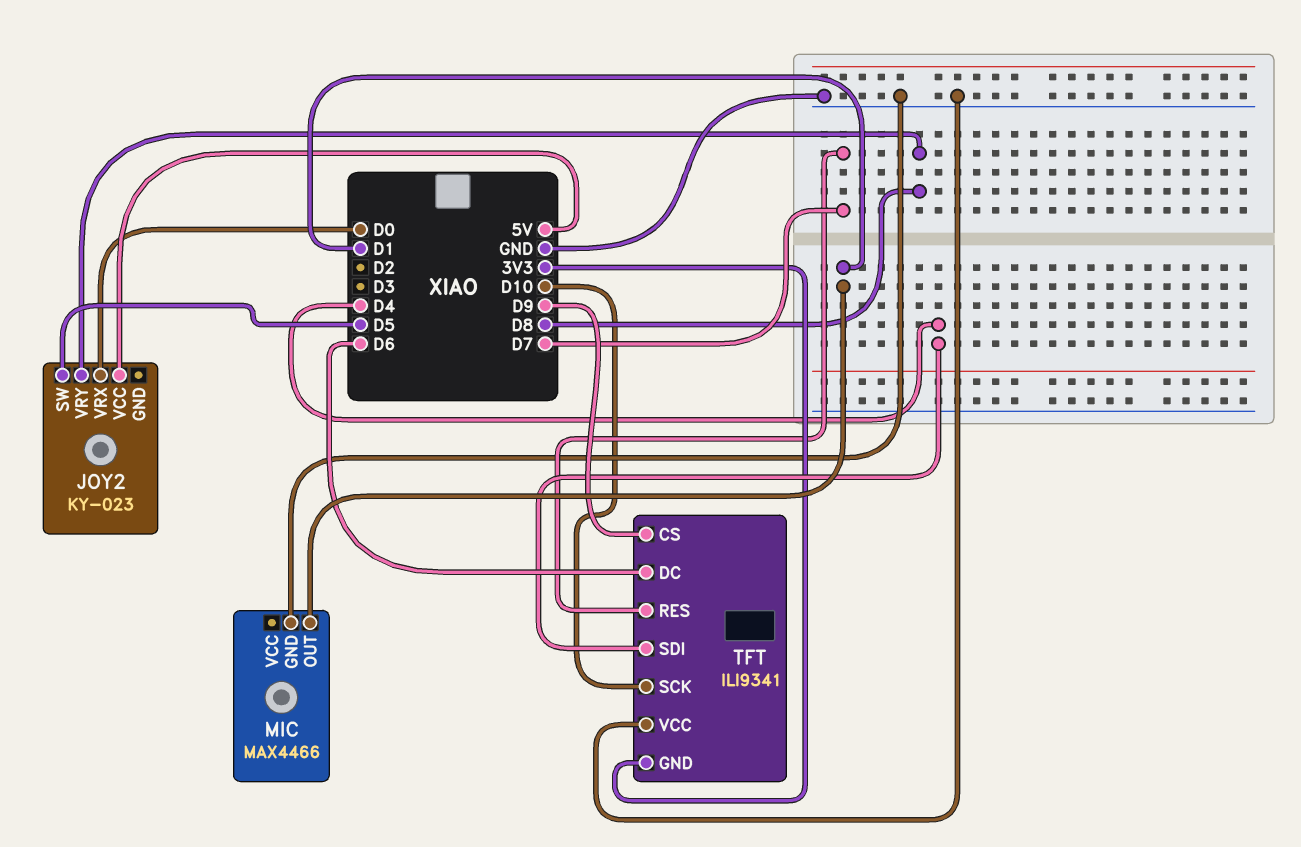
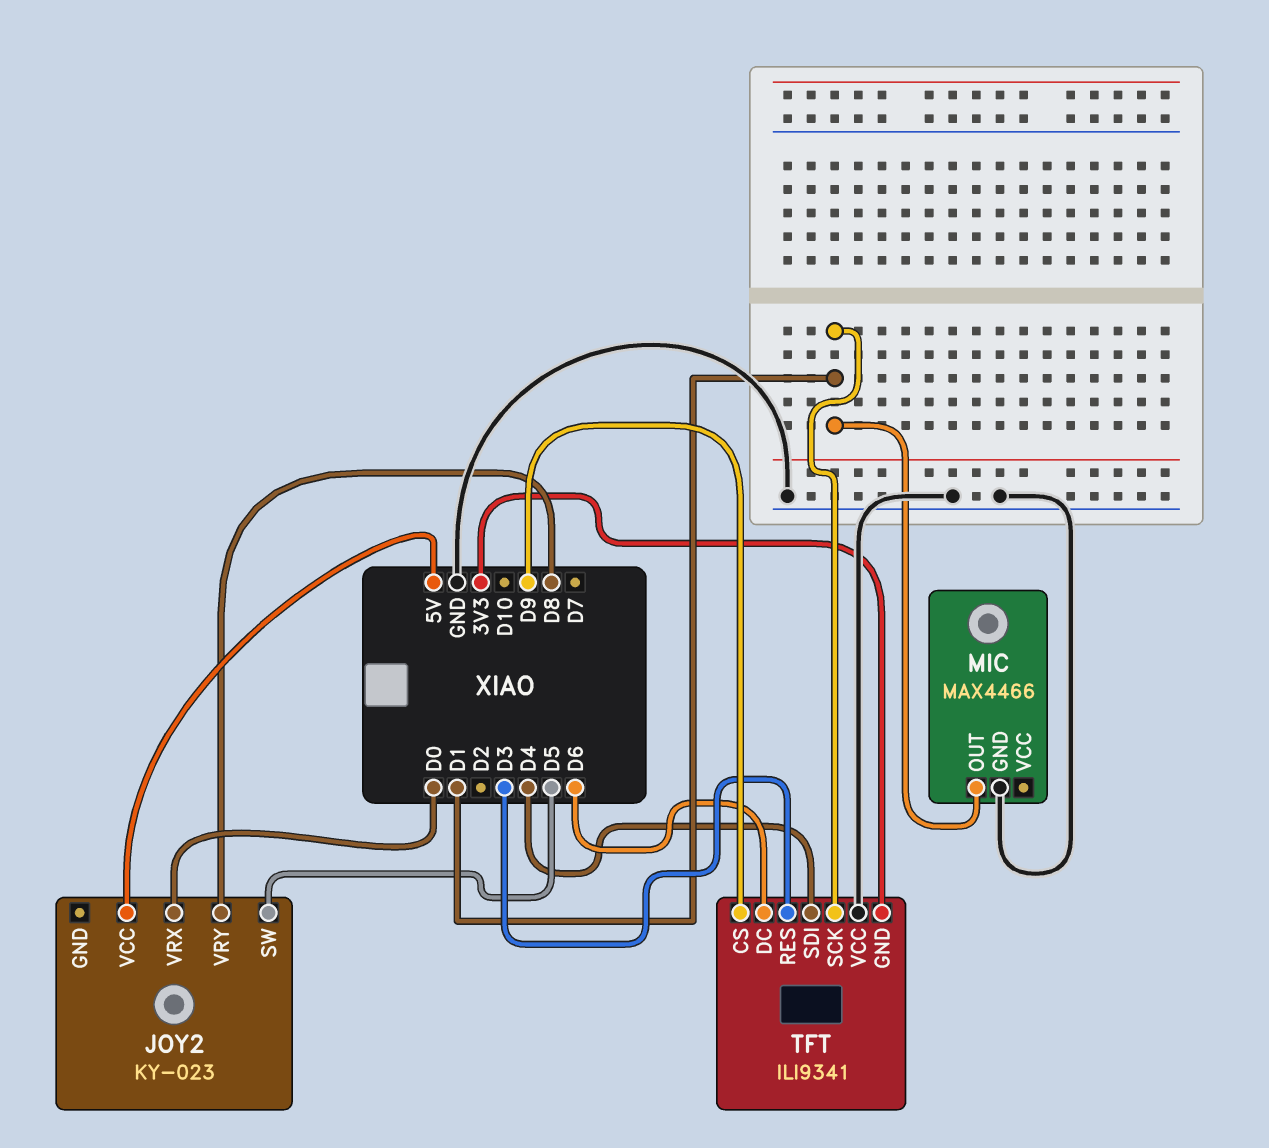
TFT pin RES: D7 -> D3
TFT pin SCK: D10 -> D1

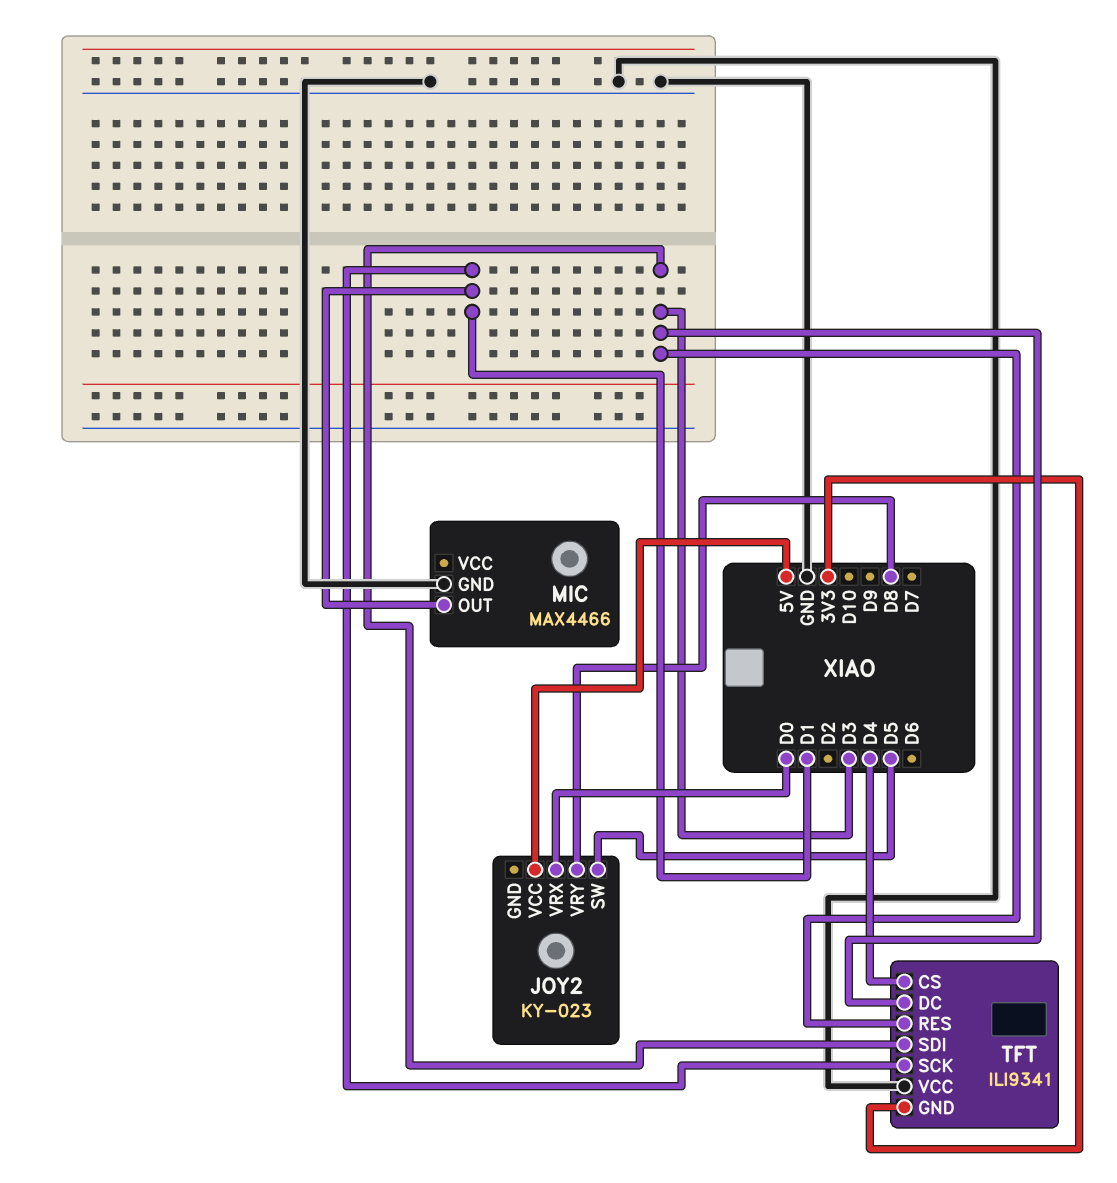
TFT pin CS: D9 -> D4
TFT pin DC: D6 -> D3
TFT pin SDI: D4 -> D3

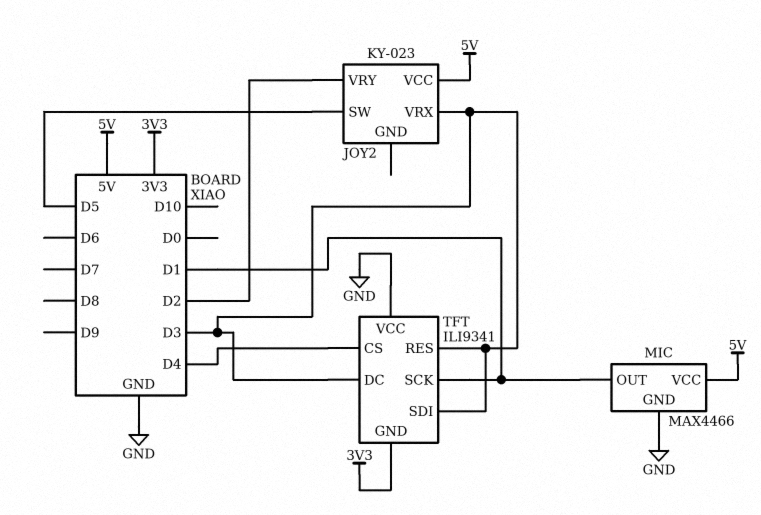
JOY2 pin VRX: D0 -> D3
JOY2 pin VRY: D8 -> D2
MIC pin VCC: none -> 5V

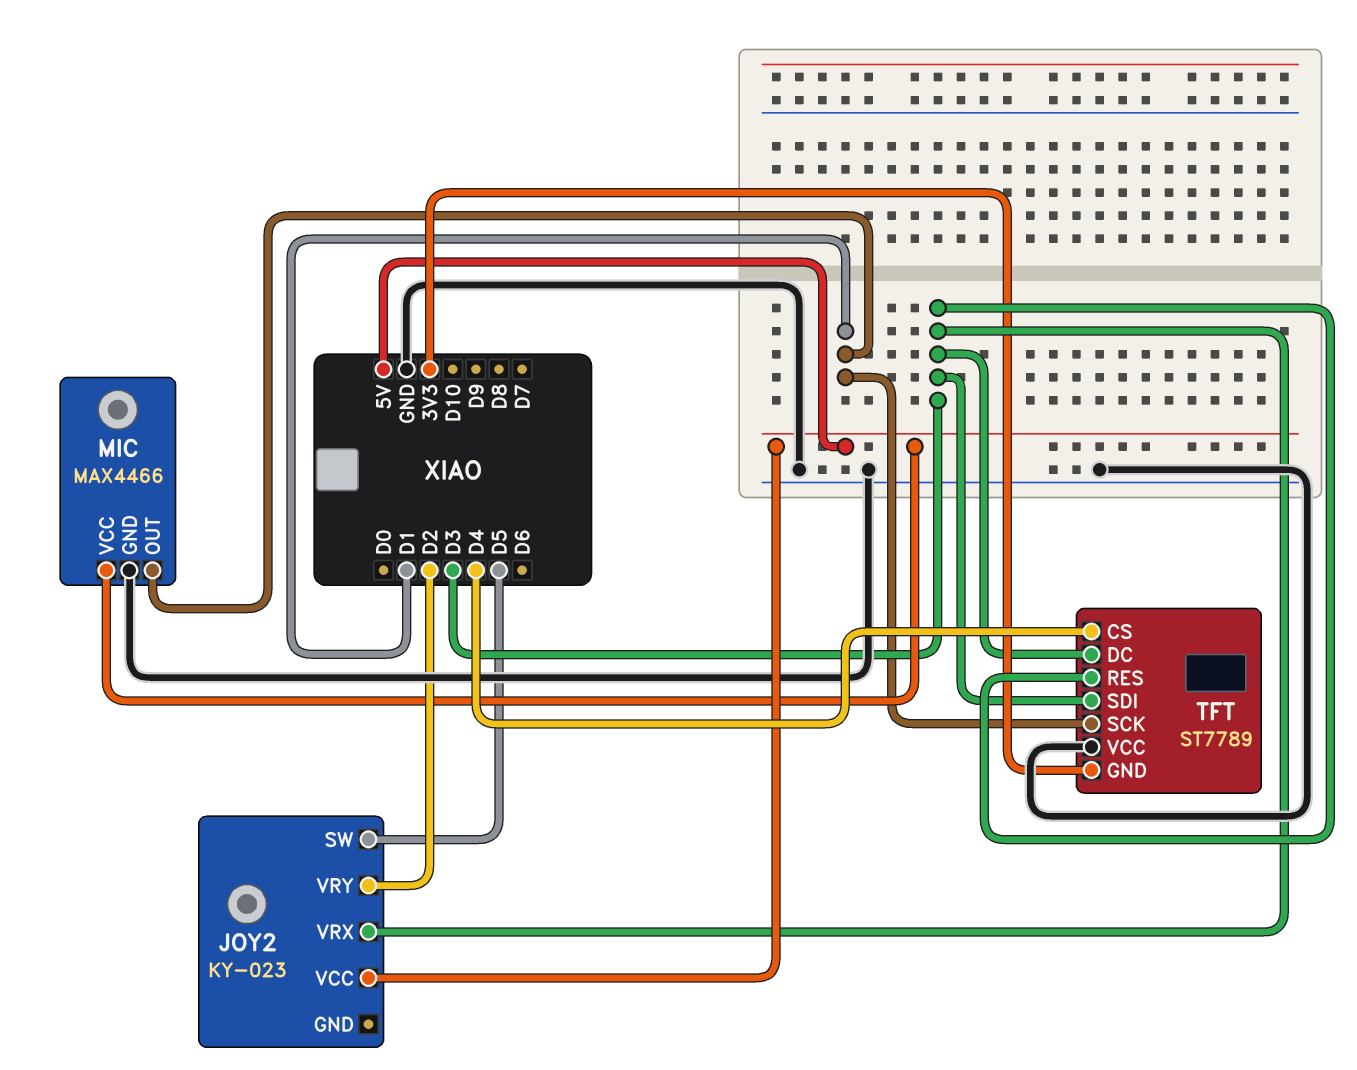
TFT: ILI9341 -> ST7789

